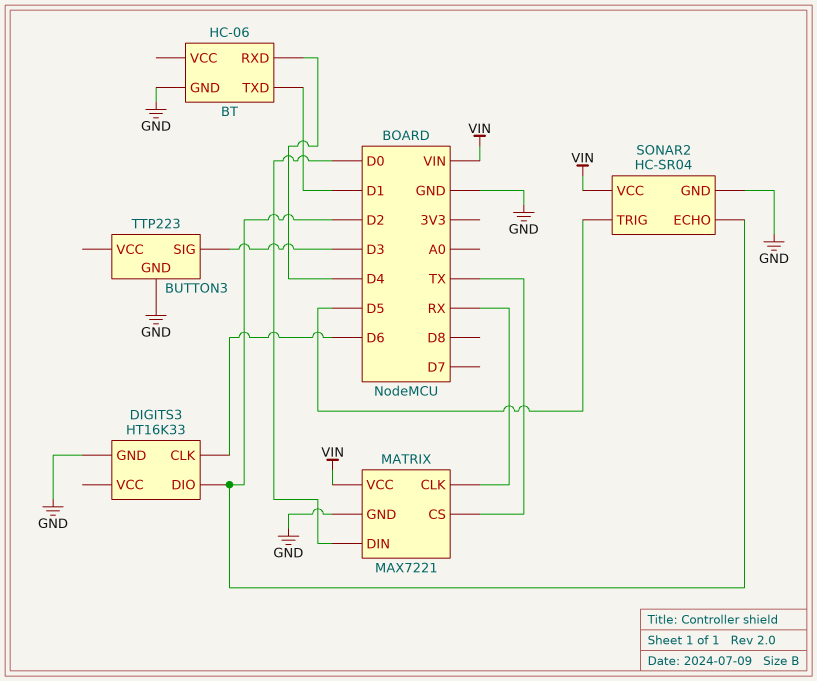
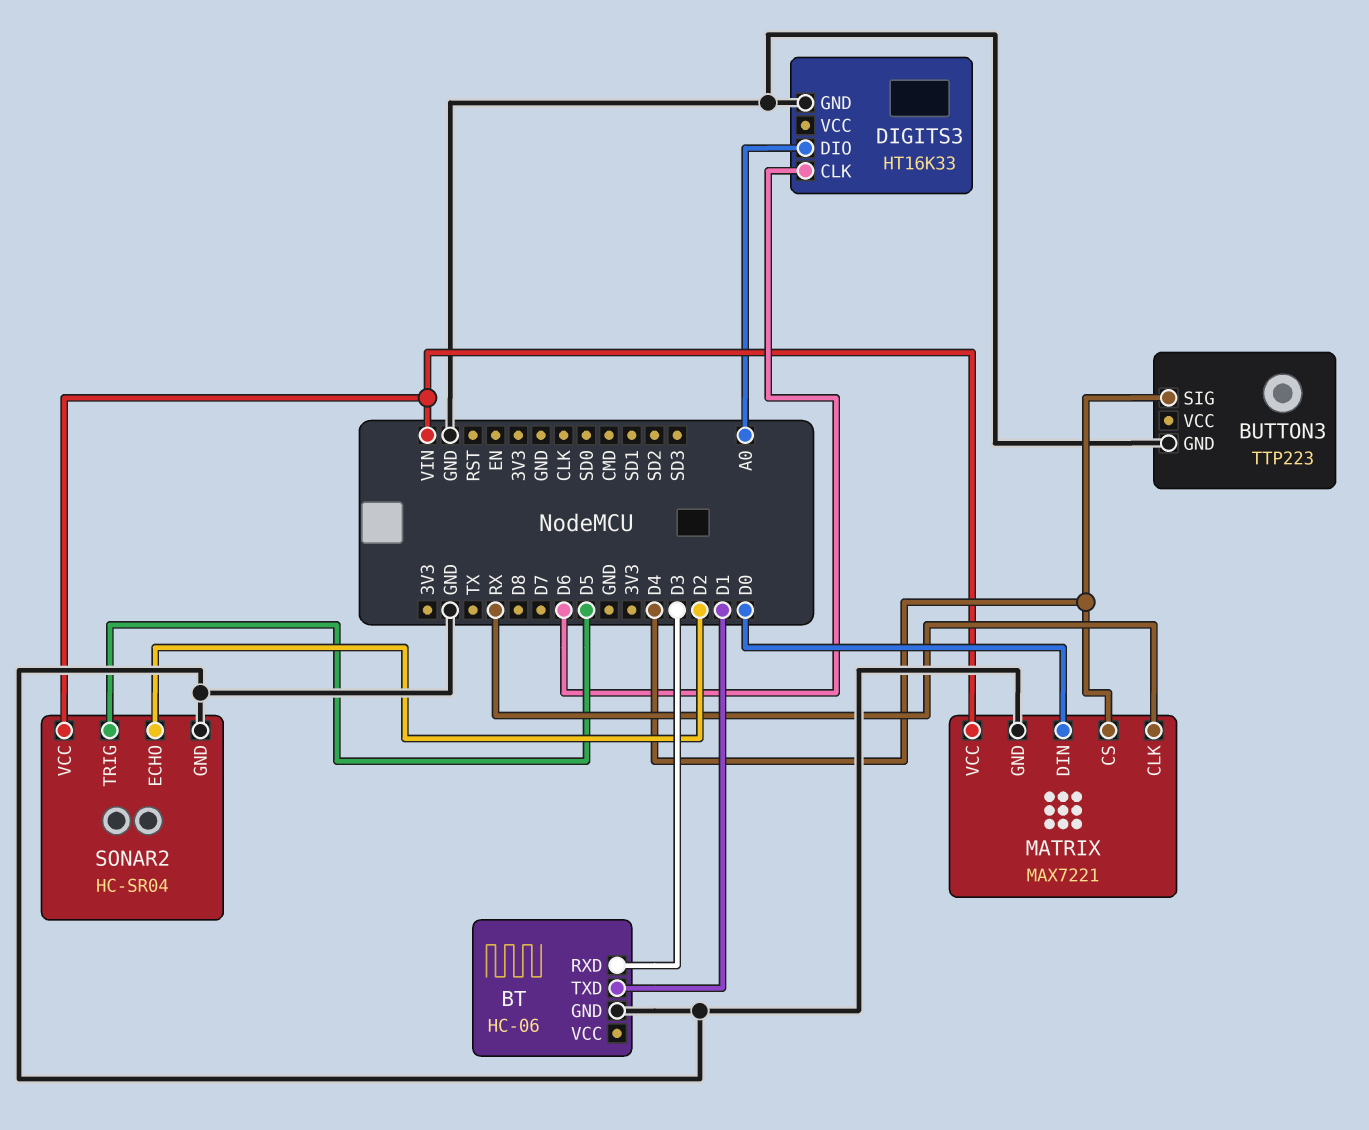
BT pin RXD: D4 -> D3
BUTTON3 pin SIG: D3 -> D4
DIGITS3 pin DIO: D2 -> A0
MATRIX pin CS: TX -> D4

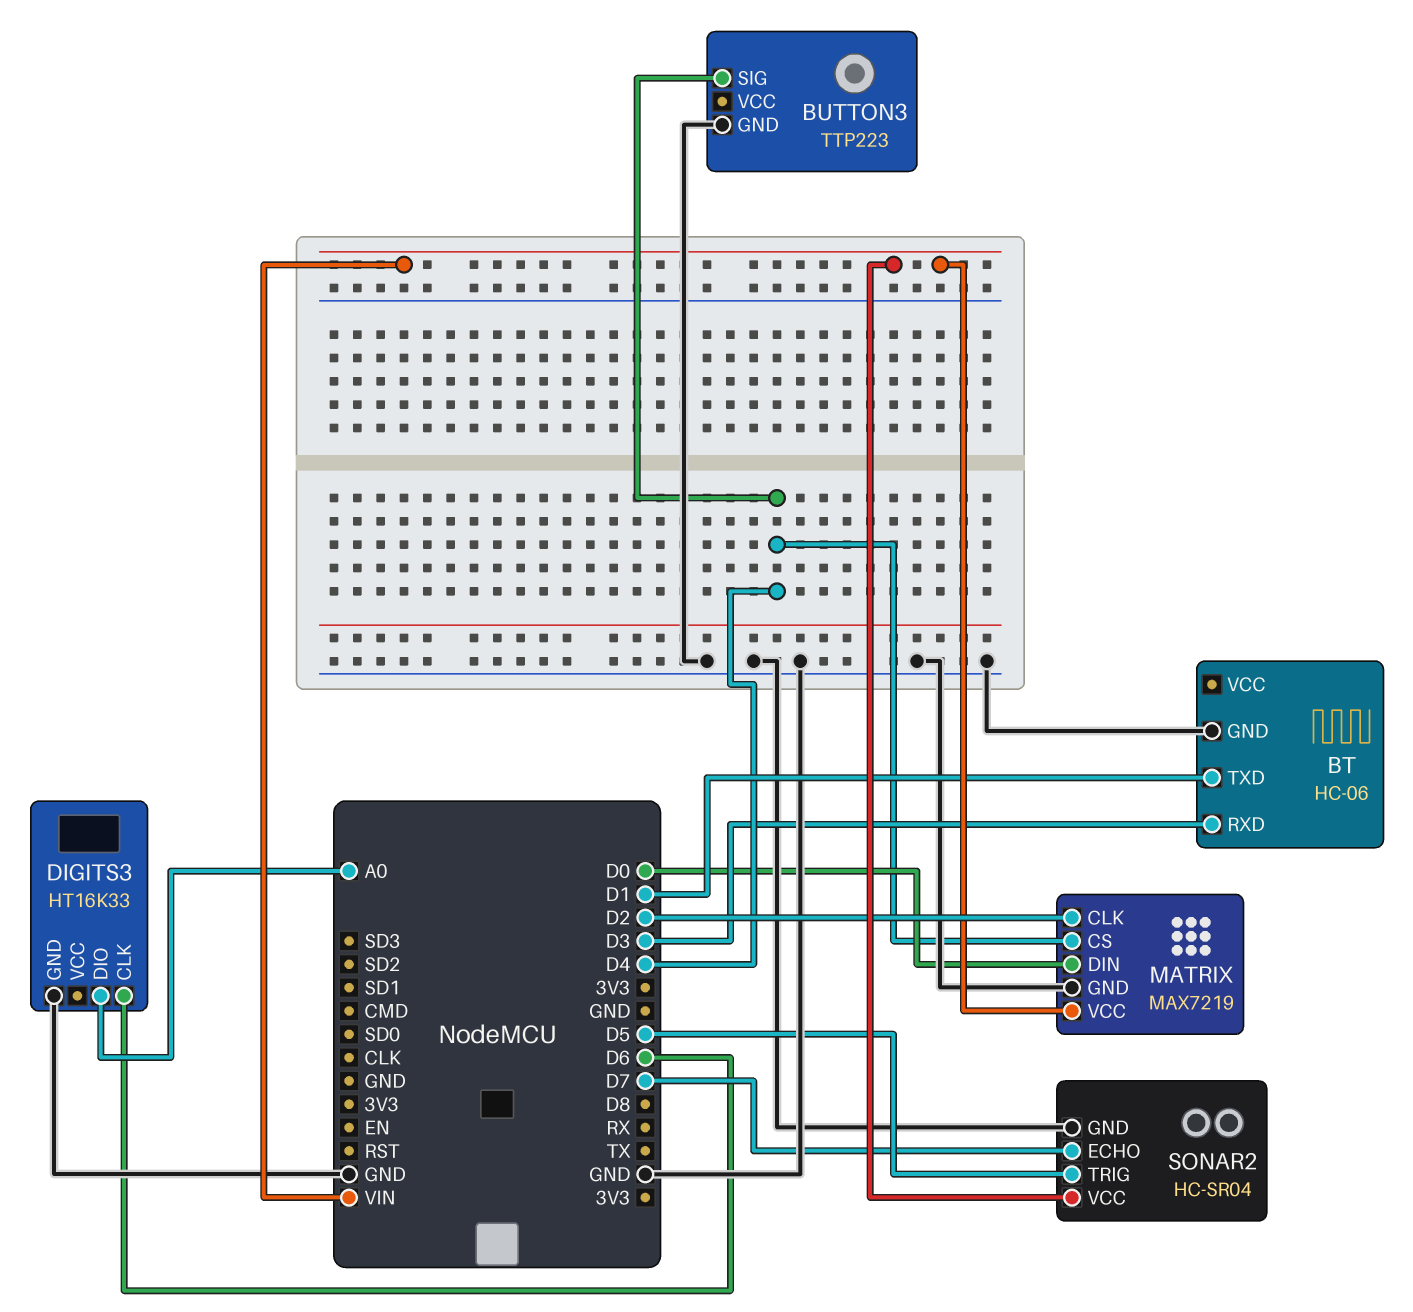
MATRIX: MAX7221 -> MAX7219
MATRIX pin CLK: RX -> D2
SONAR2 pin ECHO: D2 -> D7

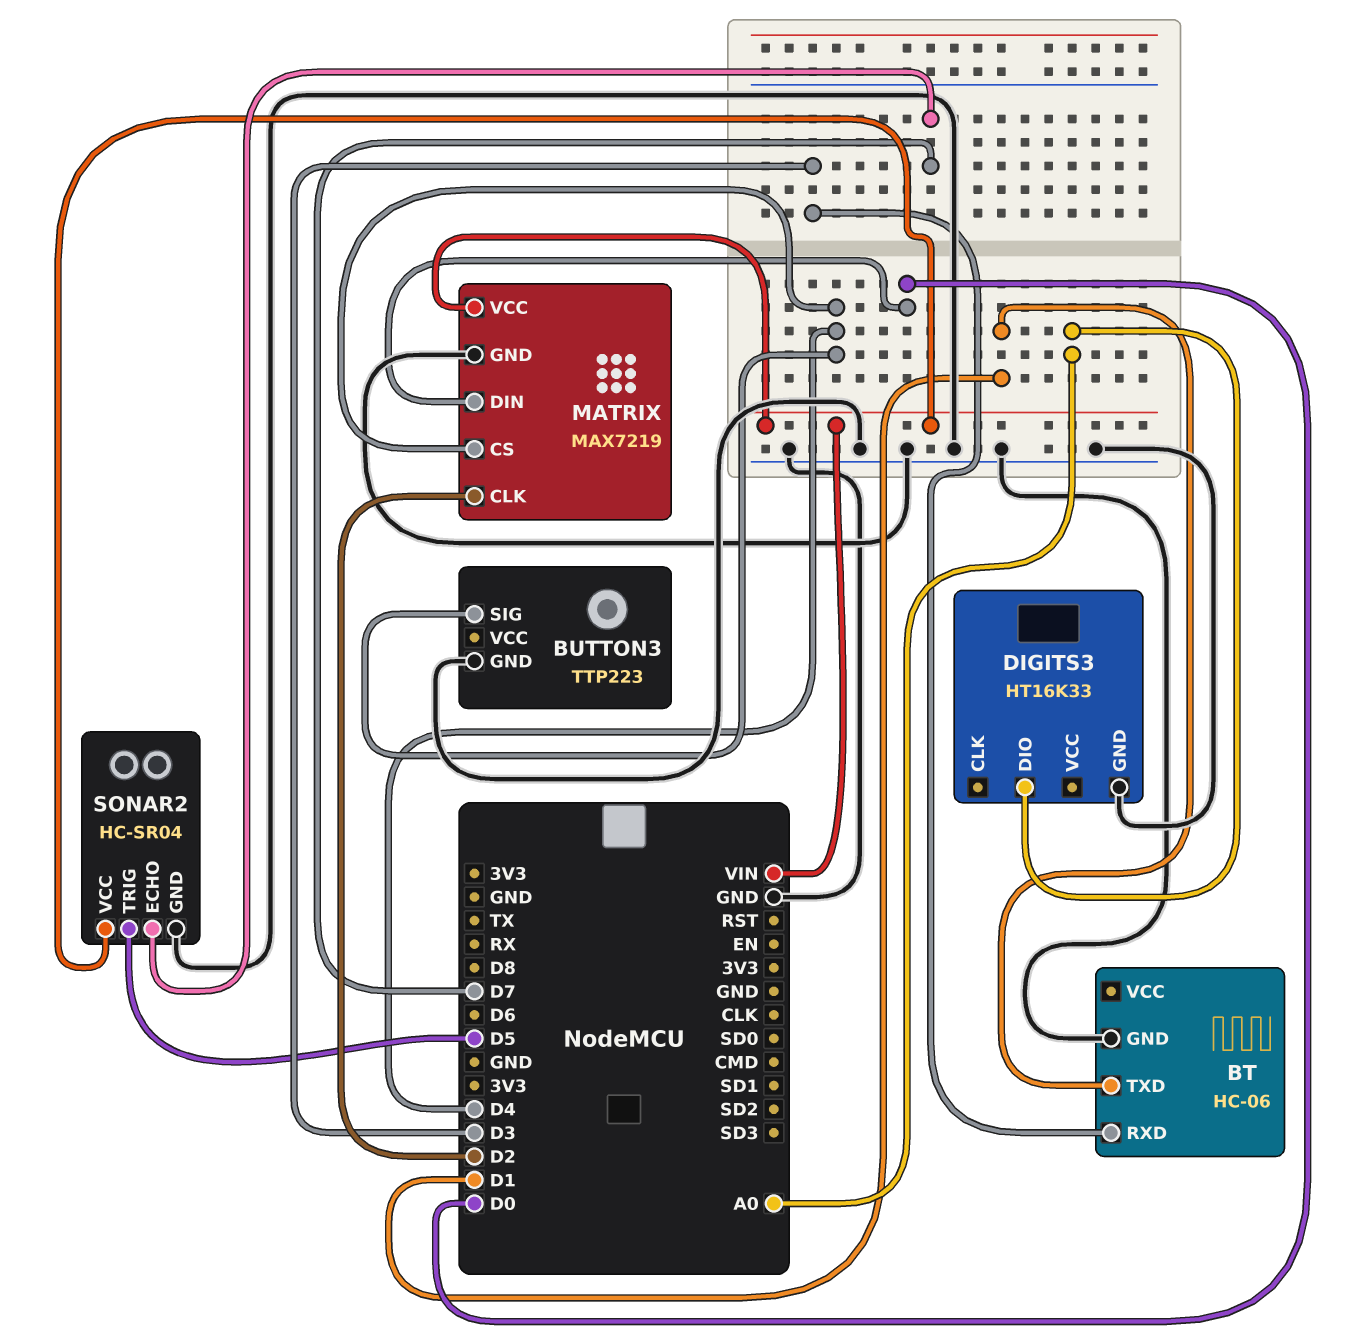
DIGITS3 pin CLK: D6 -> none

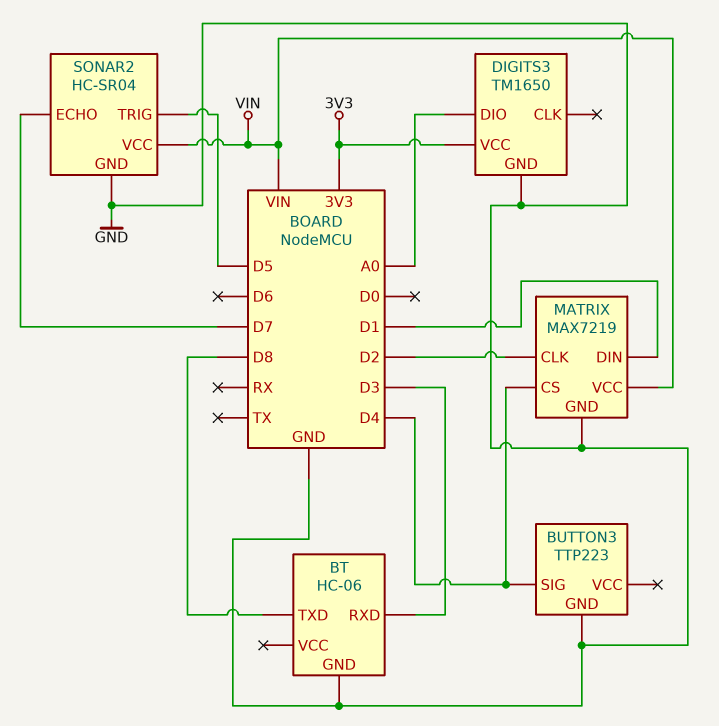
BT pin TXD: D1 -> D8
DIGITS3: HT16K33 -> TM1650
DIGITS3 pin VCC: none -> 3V3
MATRIX pin DIN: D0 -> D1

